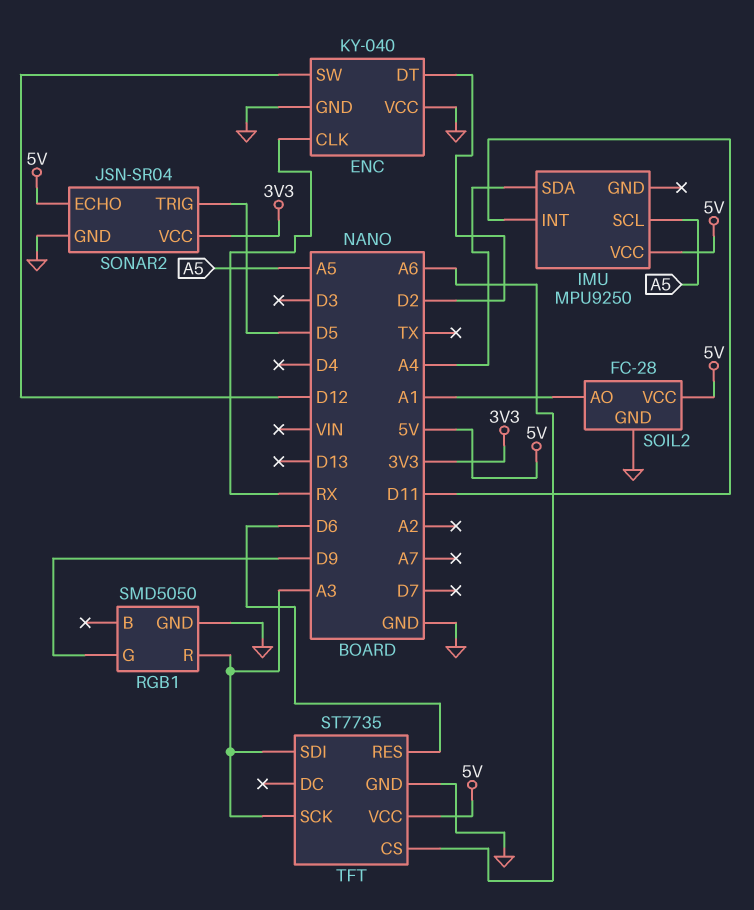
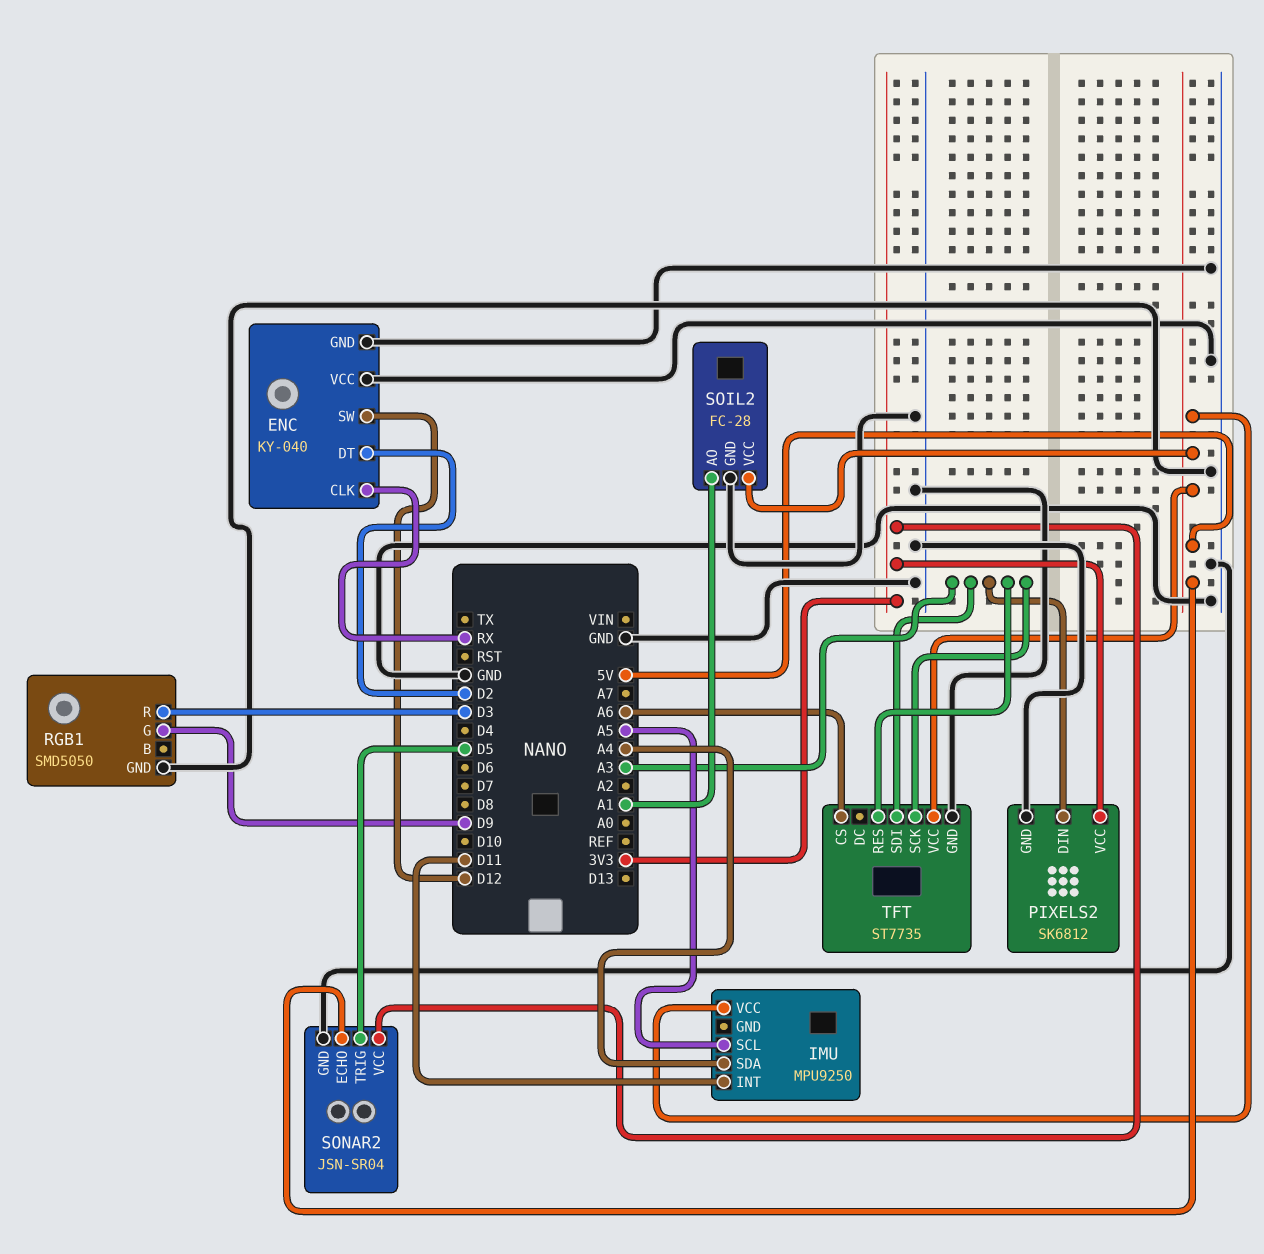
PIXELS2: none -> SK6812
PIXELS2 pin DIN: none -> A3
PIXELS2 pin GND: none -> GND
PIXELS2 pin VCC: none -> 3V3
RGB1 pin R: A3 -> D3
TFT pin RES: D6 -> A3

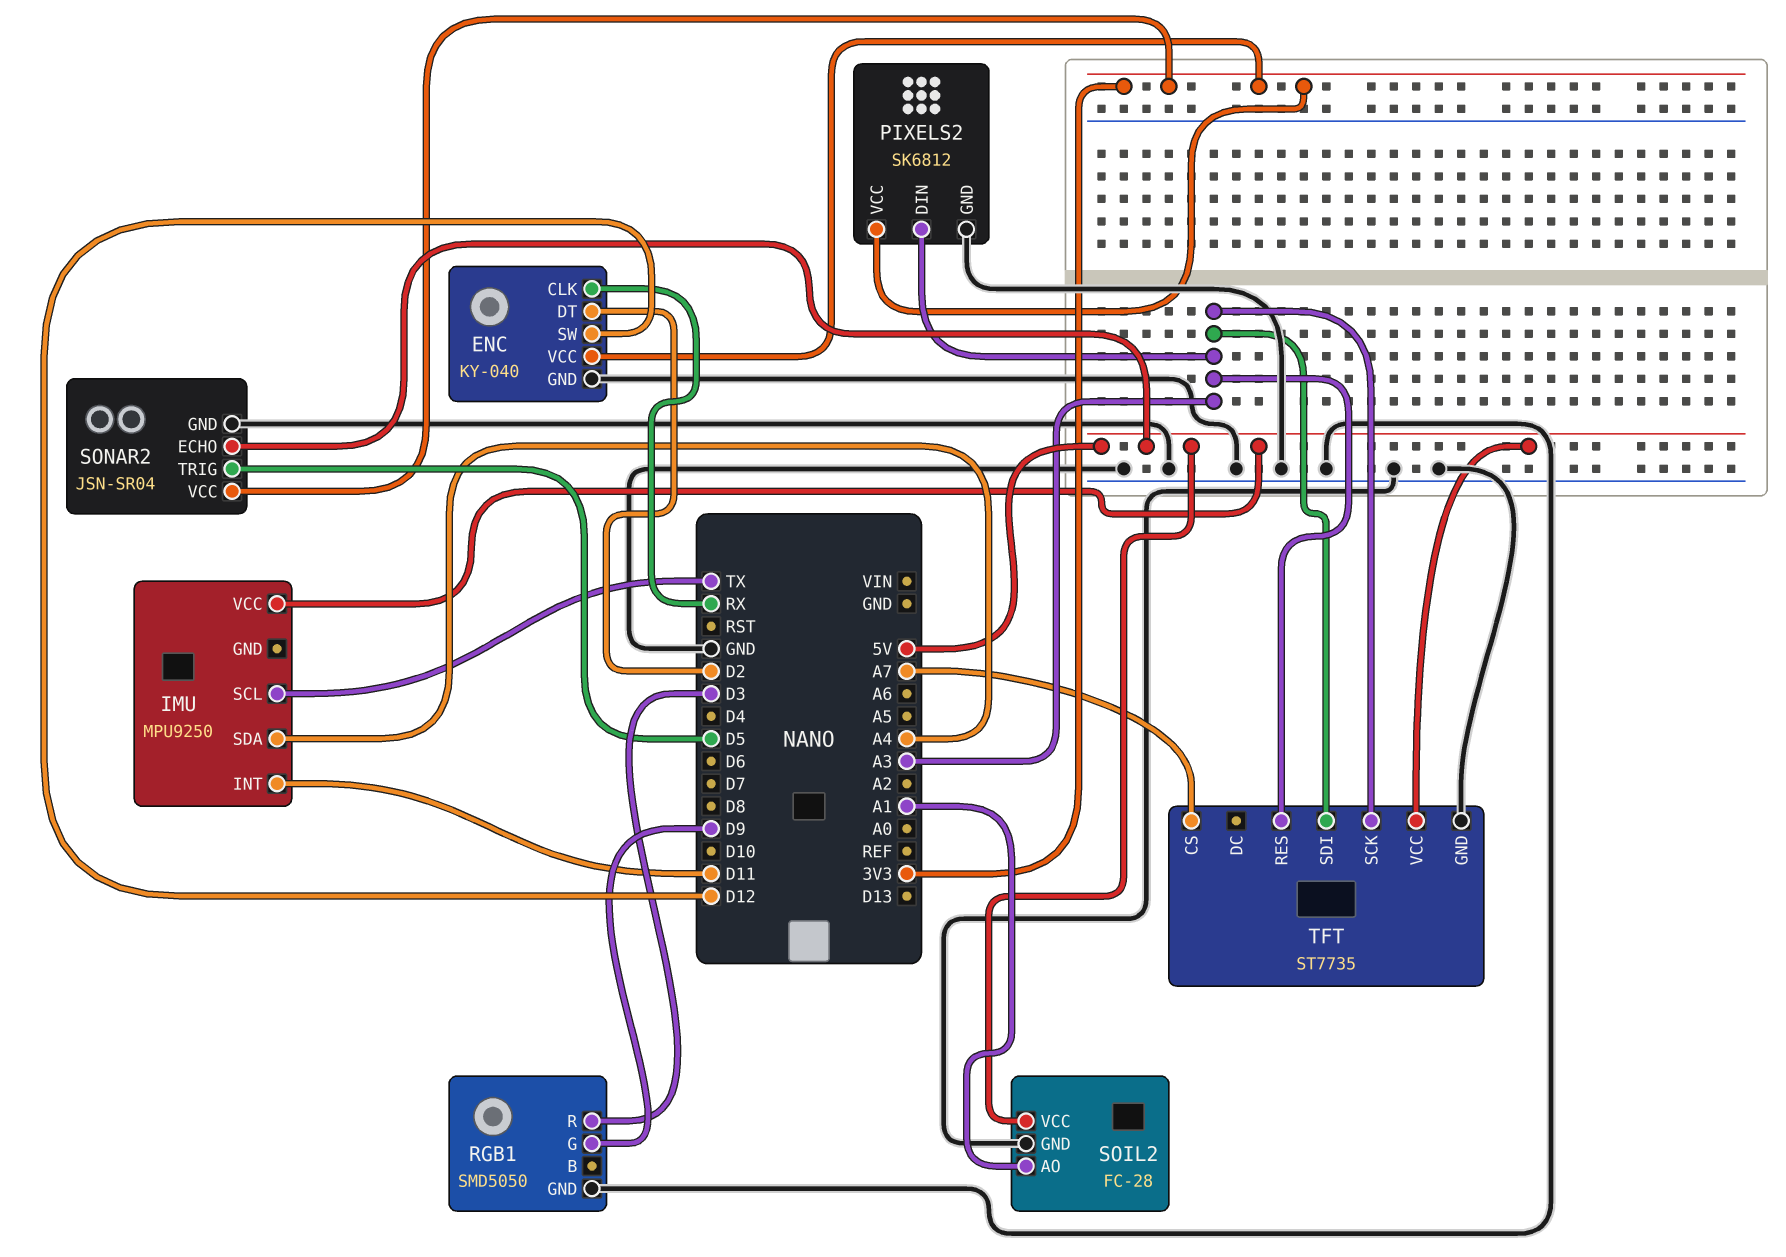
ENC pin VCC: GND -> 3V3
IMU pin SCL: A5 -> TX
TFT pin CS: A6 -> A7

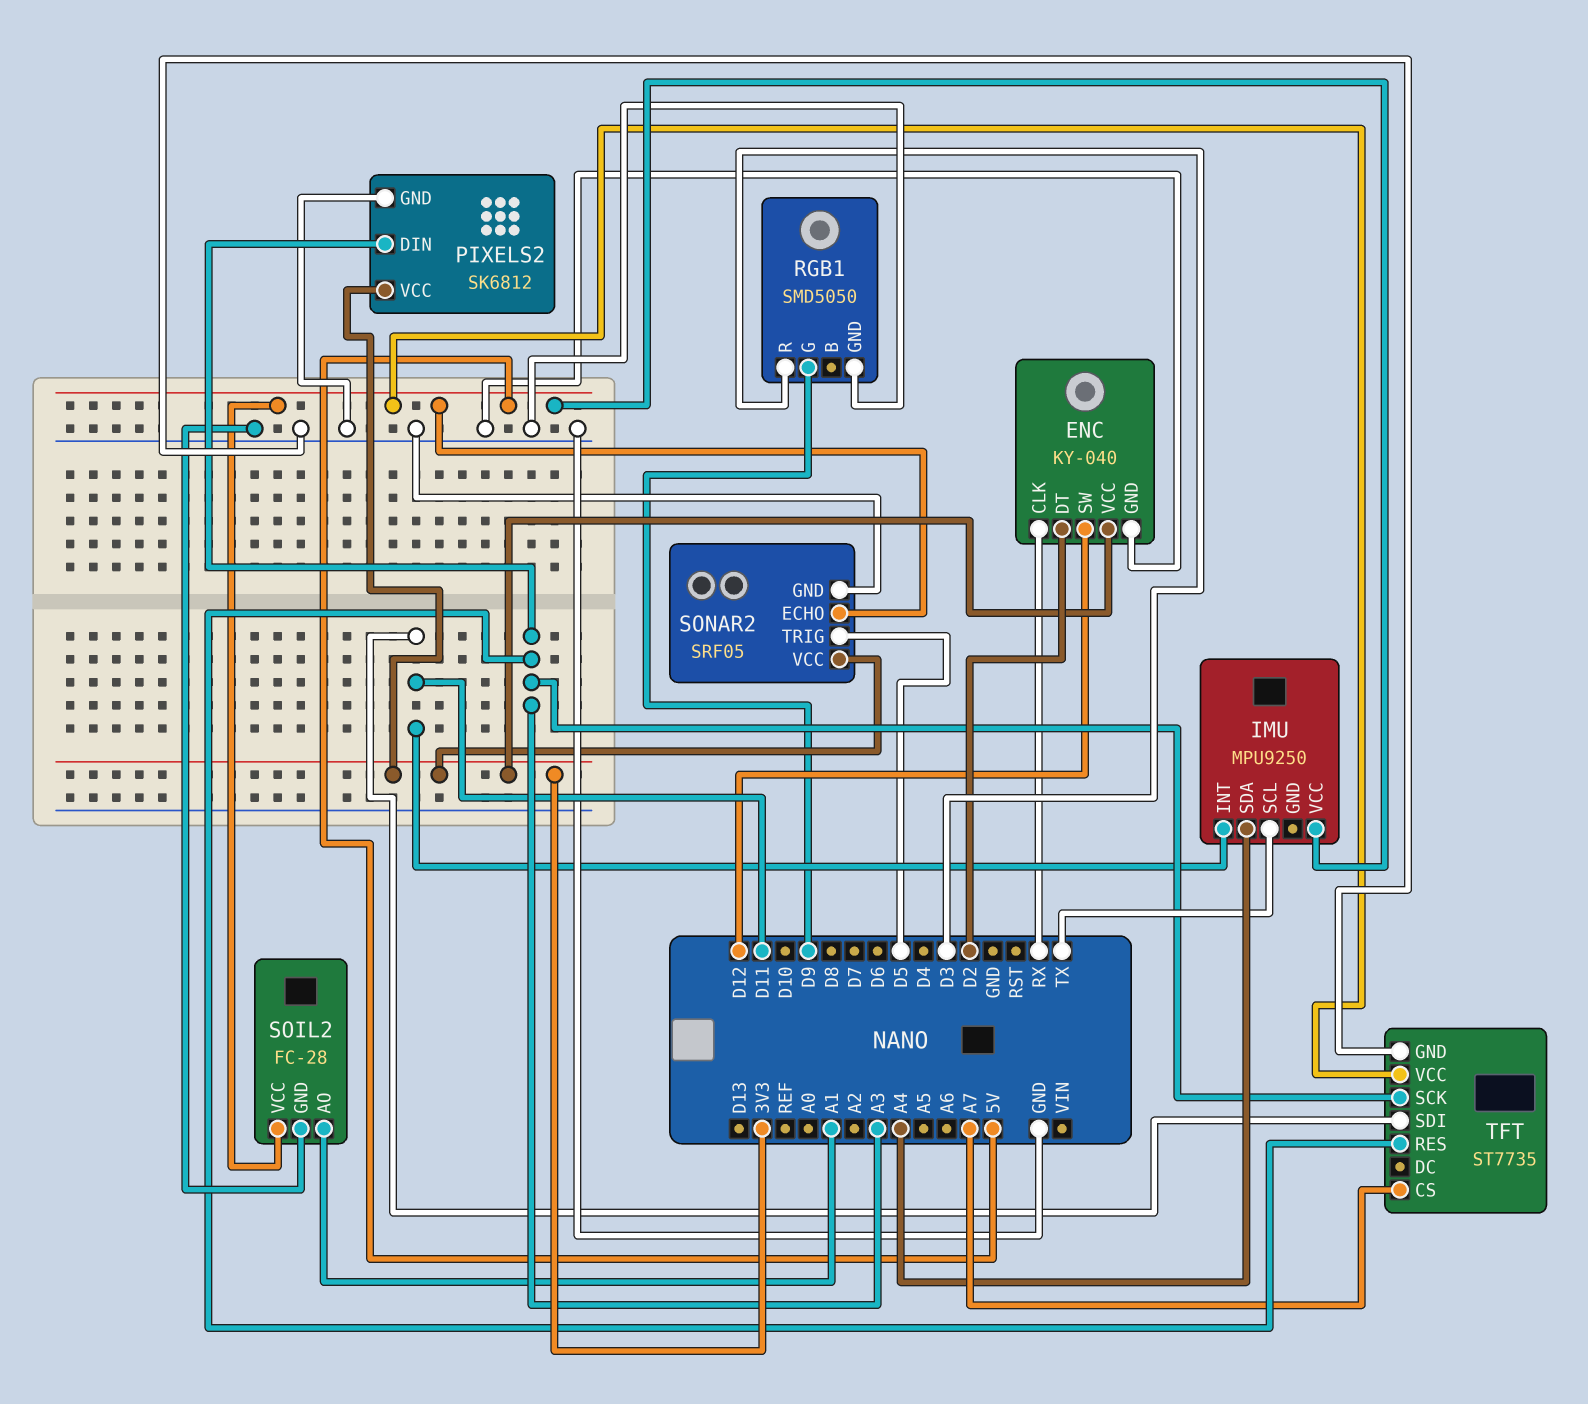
SONAR2: JSN-SR04 -> SRF05
TFT pin SDI: A3 -> D11

